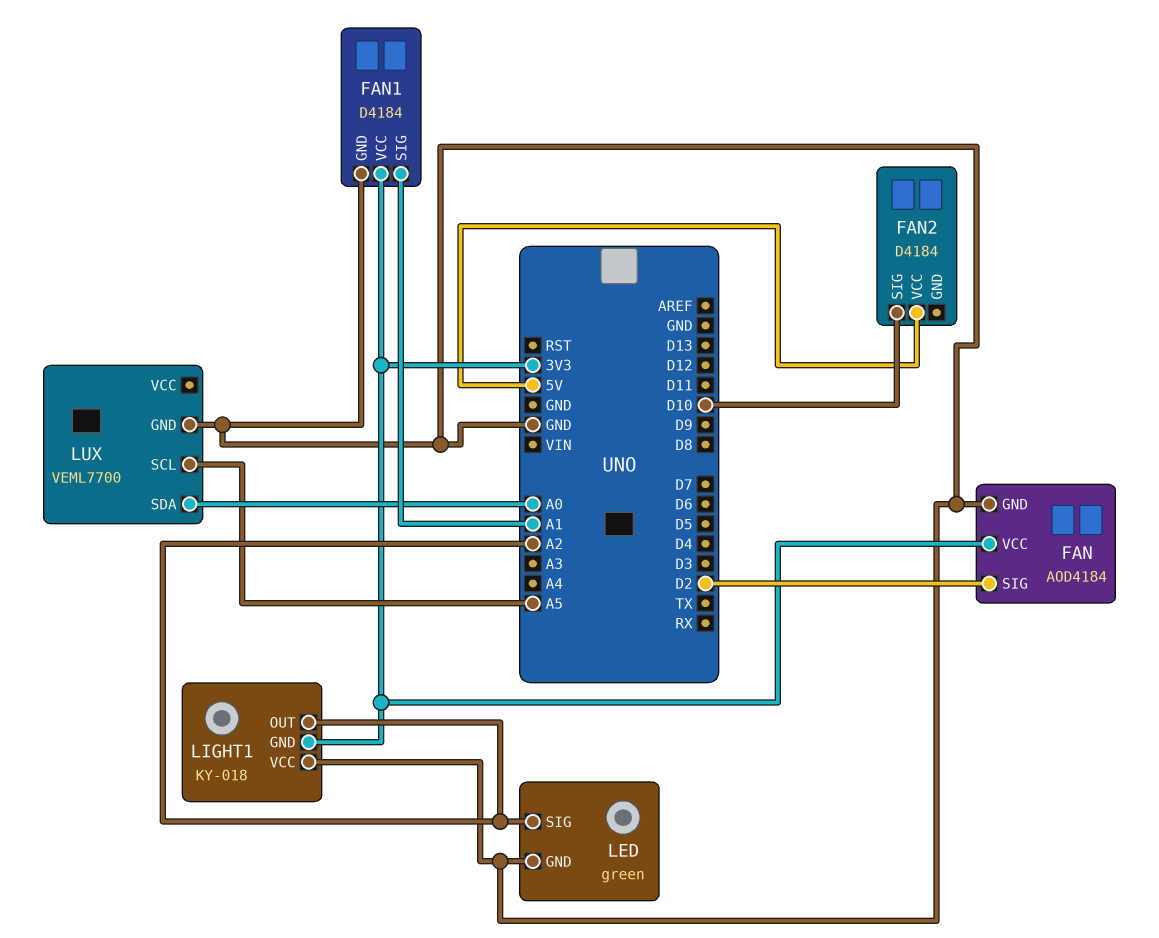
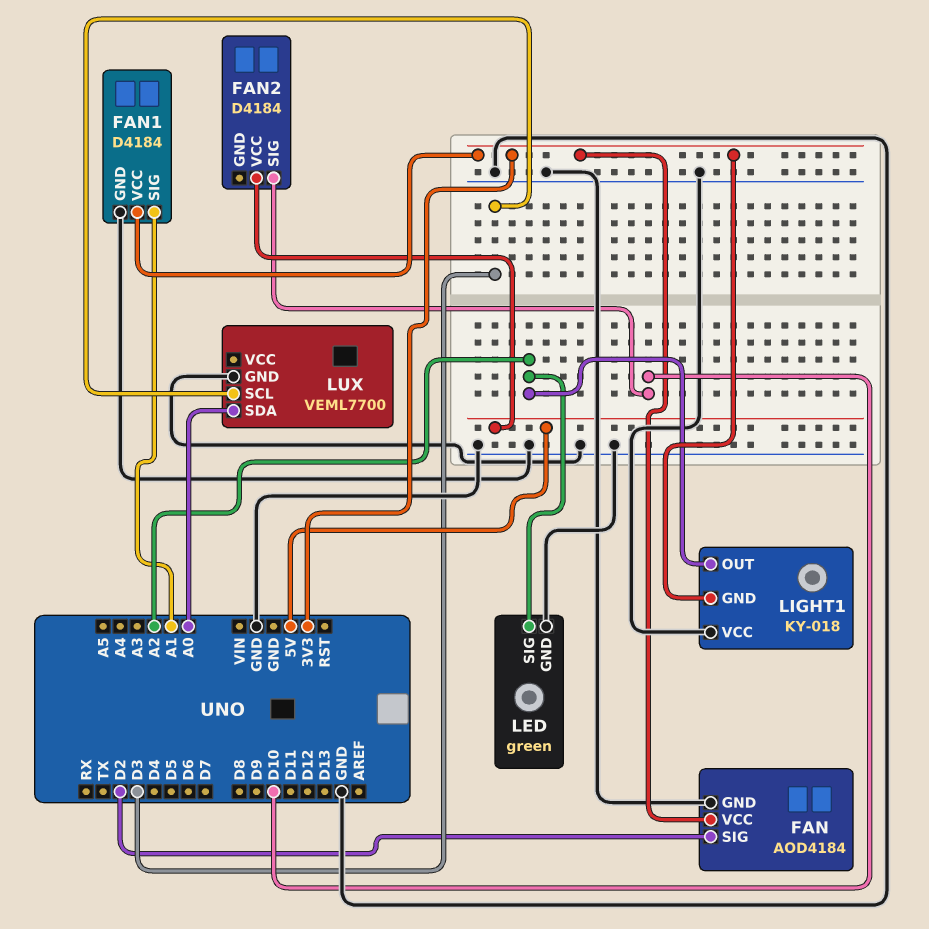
LUX pin SCL: A5 -> D3

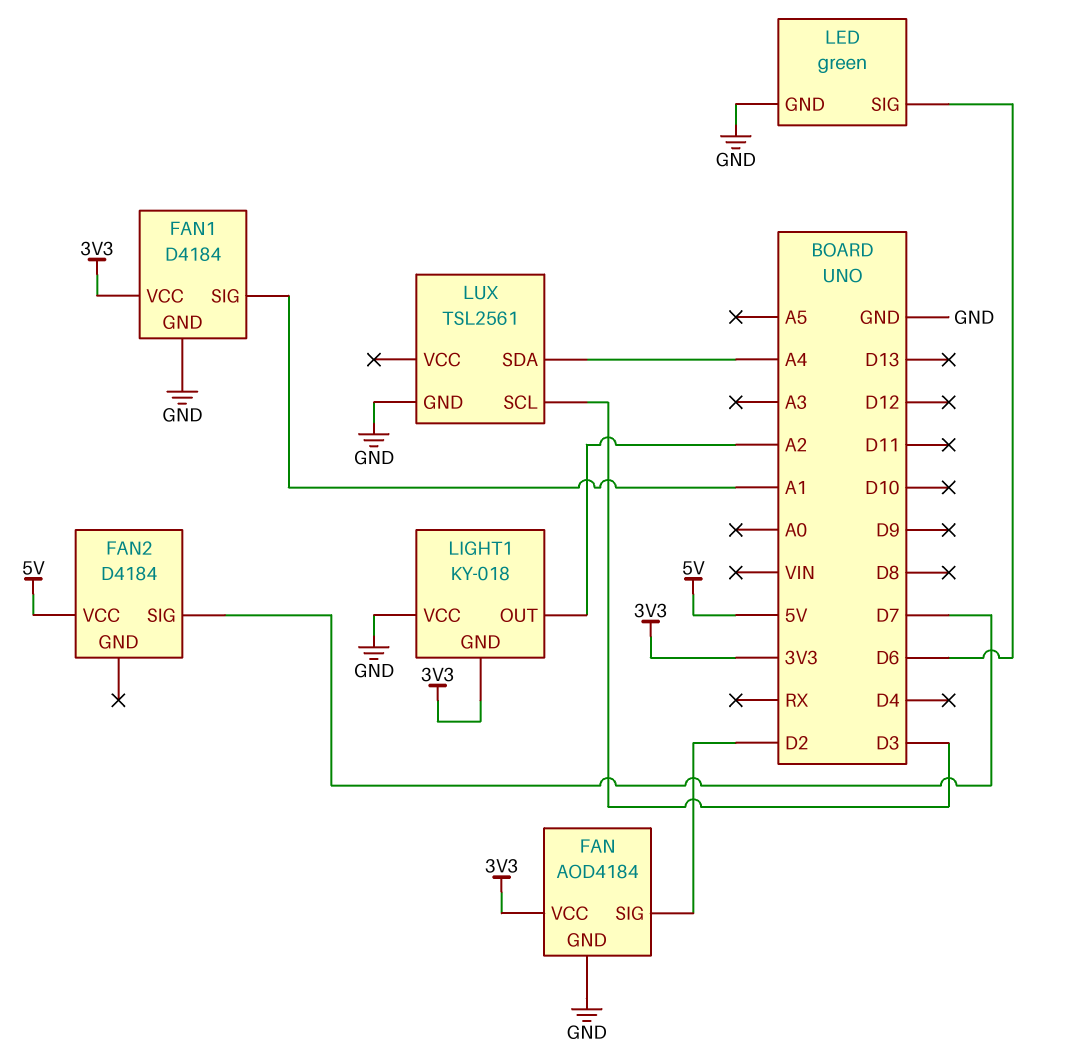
FAN2 pin SIG: D10 -> D7
LED pin SIG: A2 -> D6
LUX: VEML7700 -> TSL2561
LUX pin SDA: A0 -> A4

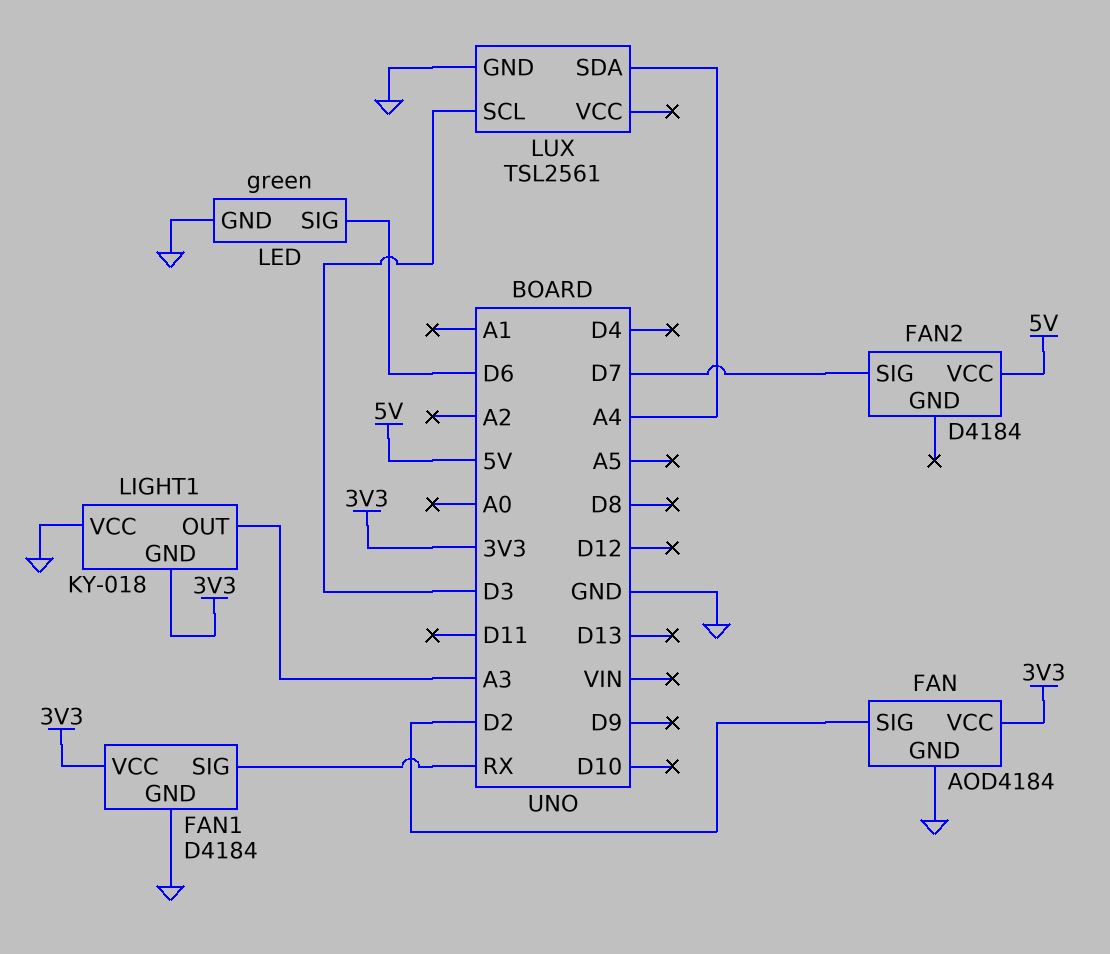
FAN1 pin SIG: A1 -> RX
LIGHT1 pin OUT: A2 -> A3

